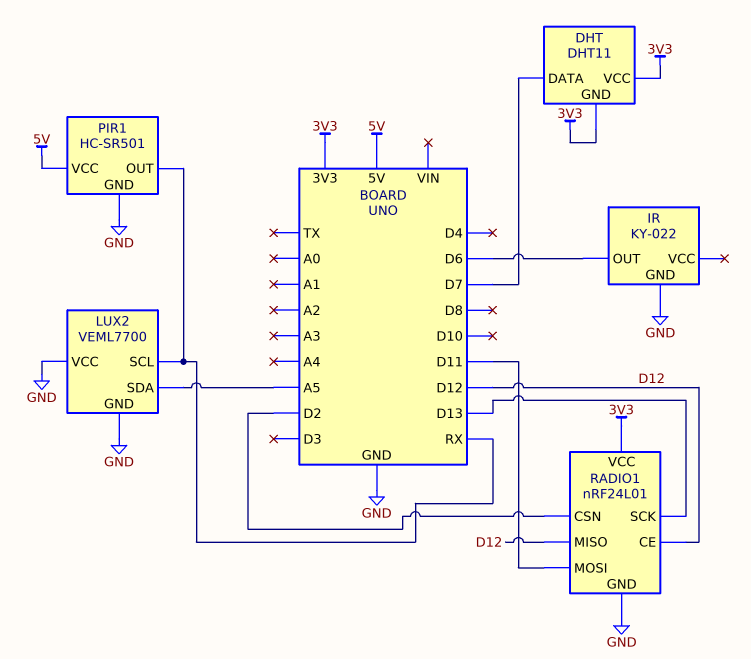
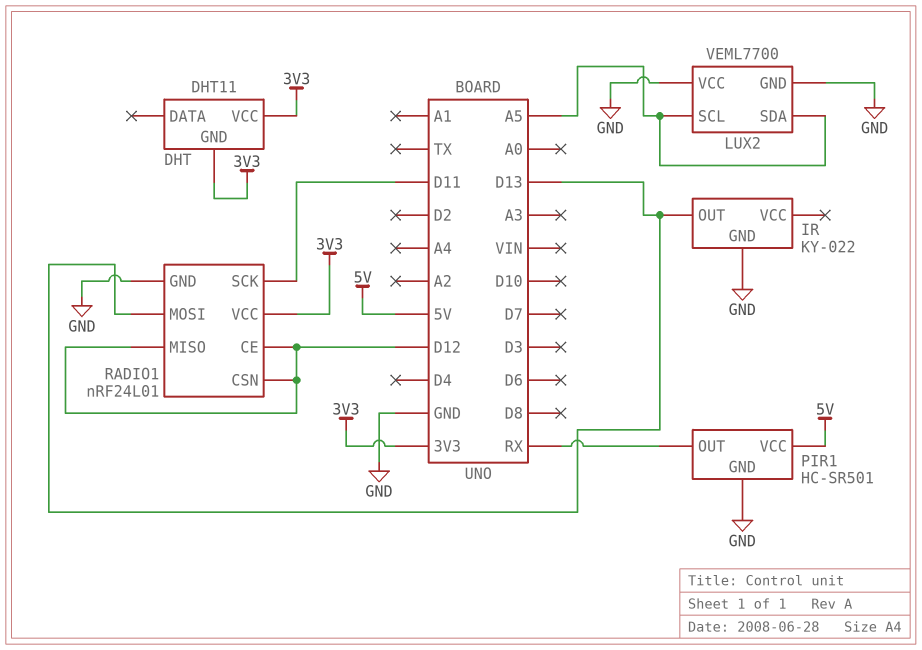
DHT pin DATA: D7 -> none
IR pin OUT: D6 -> D13
LUX2 pin SCL: RX -> A5
RADIO1 pin CSN: D2 -> D12
RADIO1 pin MOSI: D11 -> D13
RADIO1 pin SCK: D13 -> D11

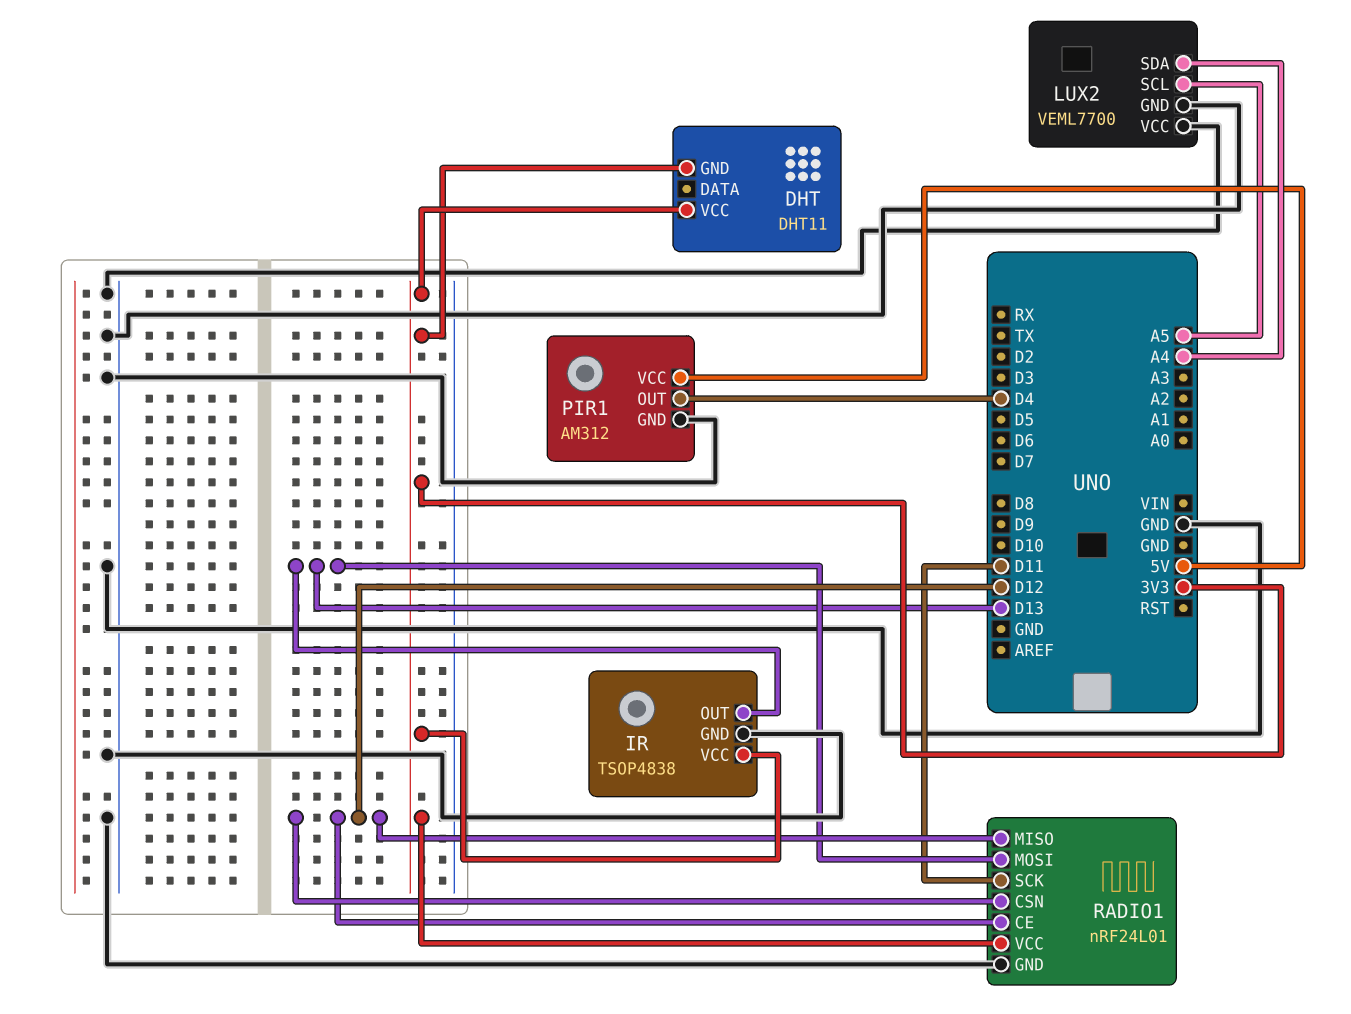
IR: KY-022 -> TSOP4838
IR pin VCC: none -> 3V3
LUX2 pin SDA: A5 -> A4
PIR1: HC-SR501 -> AM312
PIR1 pin OUT: RX -> D4

